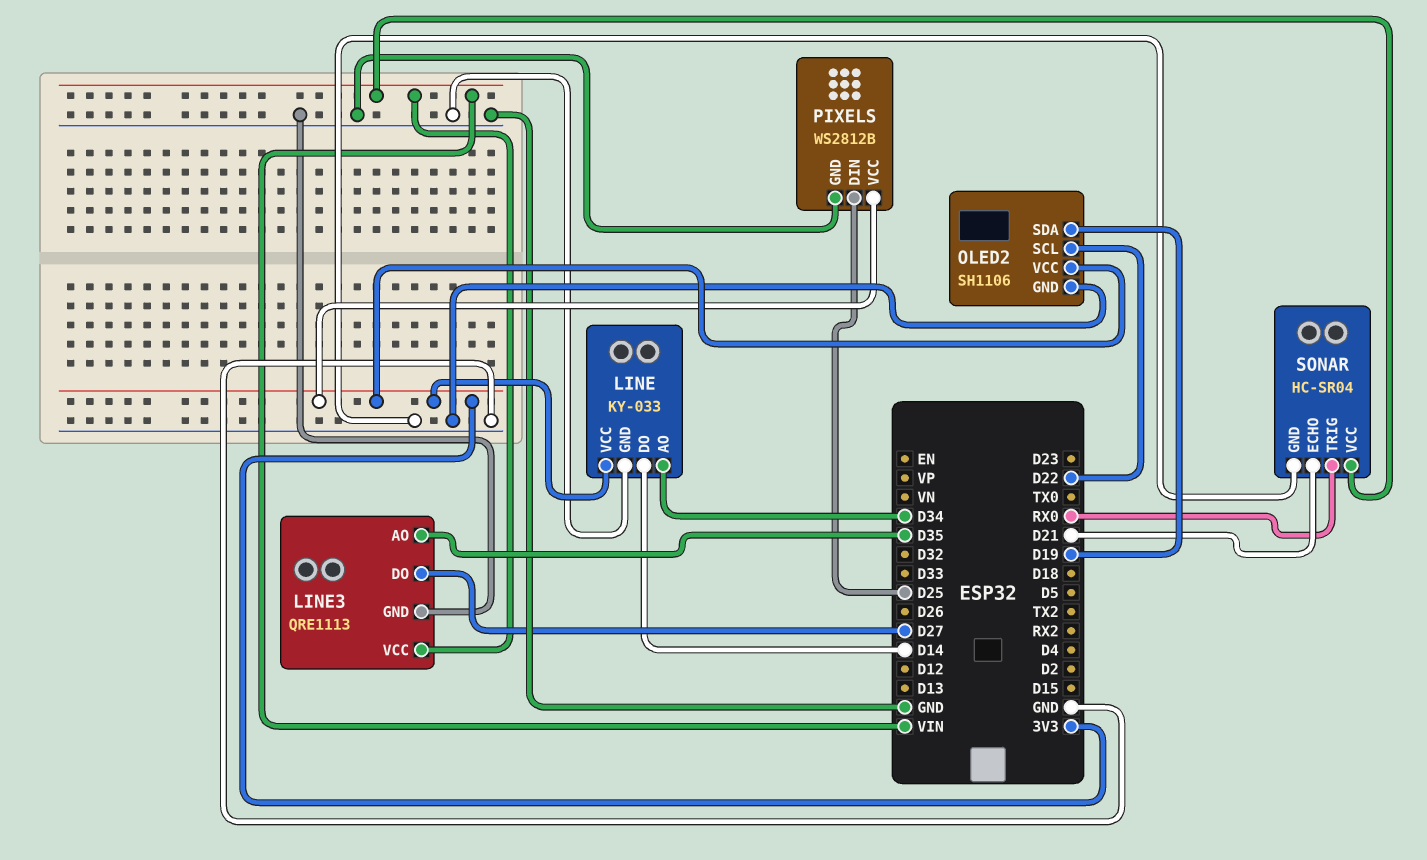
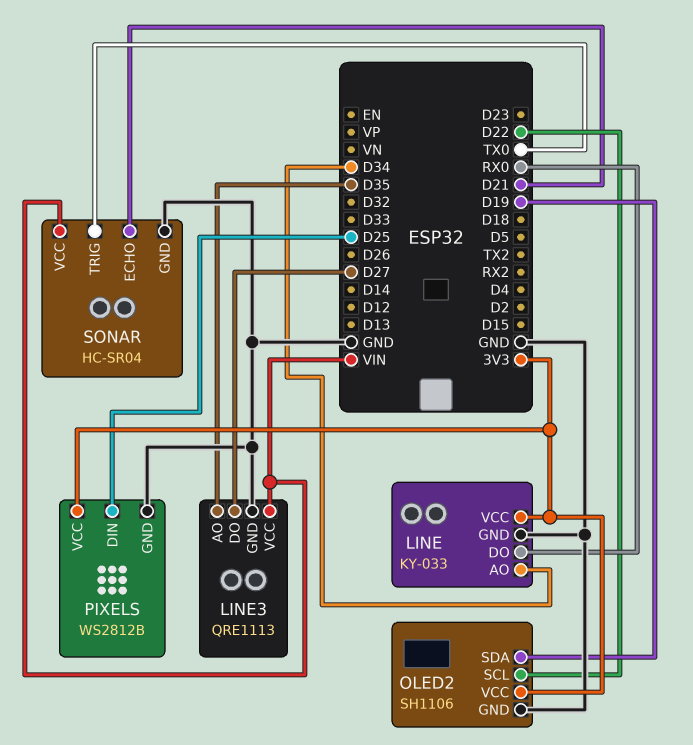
LINE pin DO: D14 -> RX0
SONAR pin TRIG: RX0 -> TX0

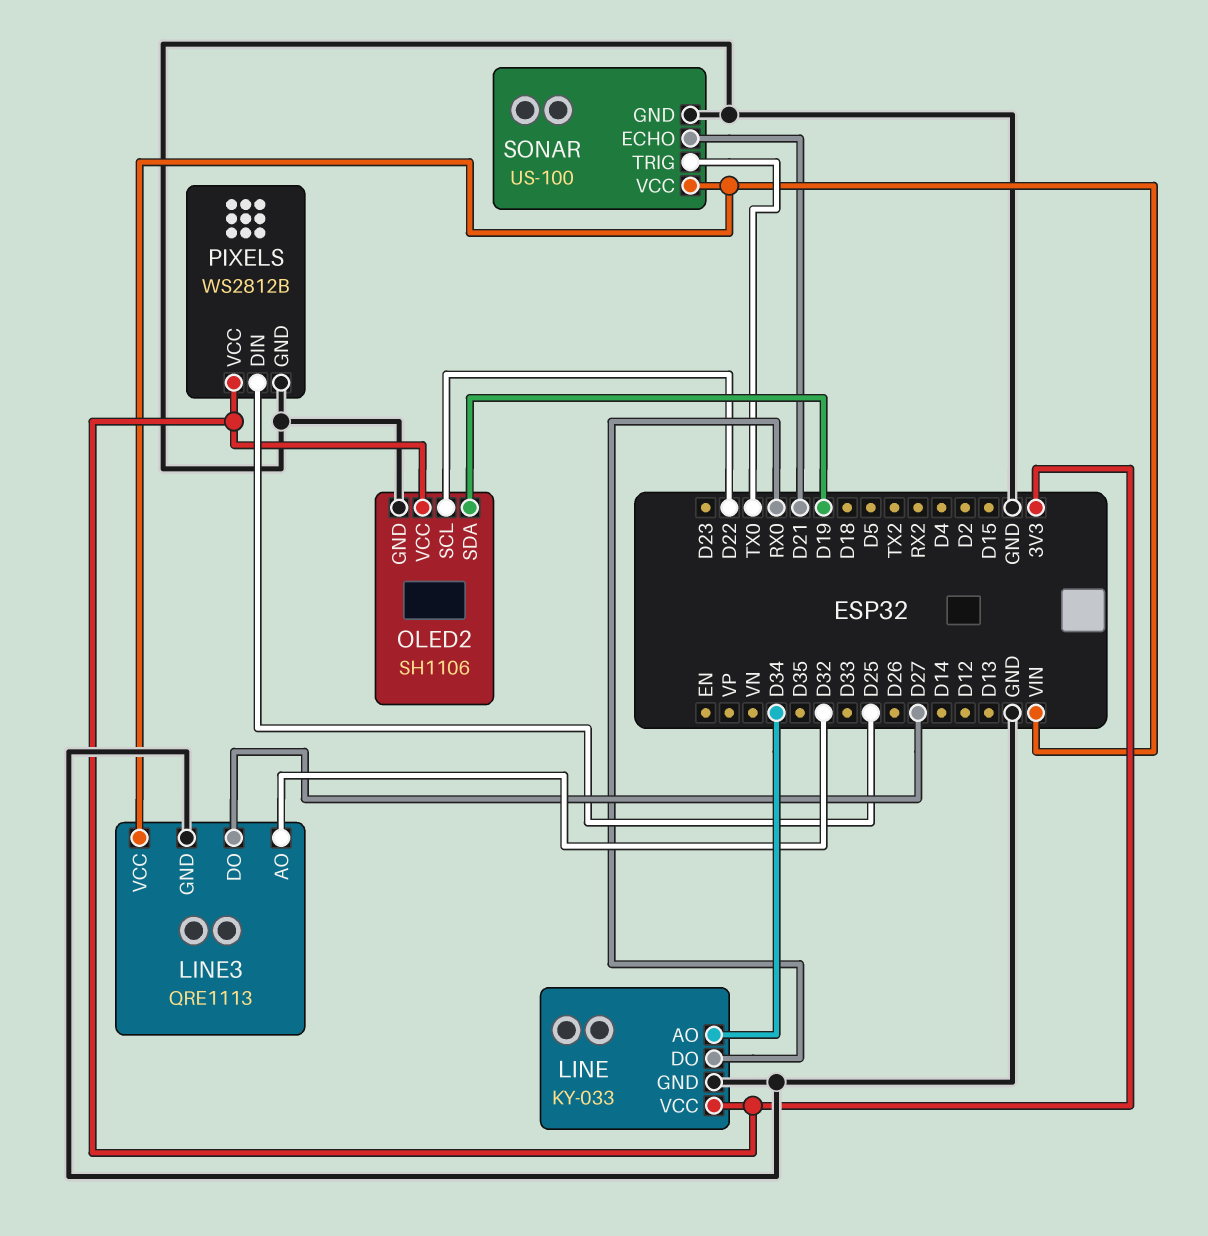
LINE3 pin AO: D35 -> D32
SONAR: HC-SR04 -> US-100

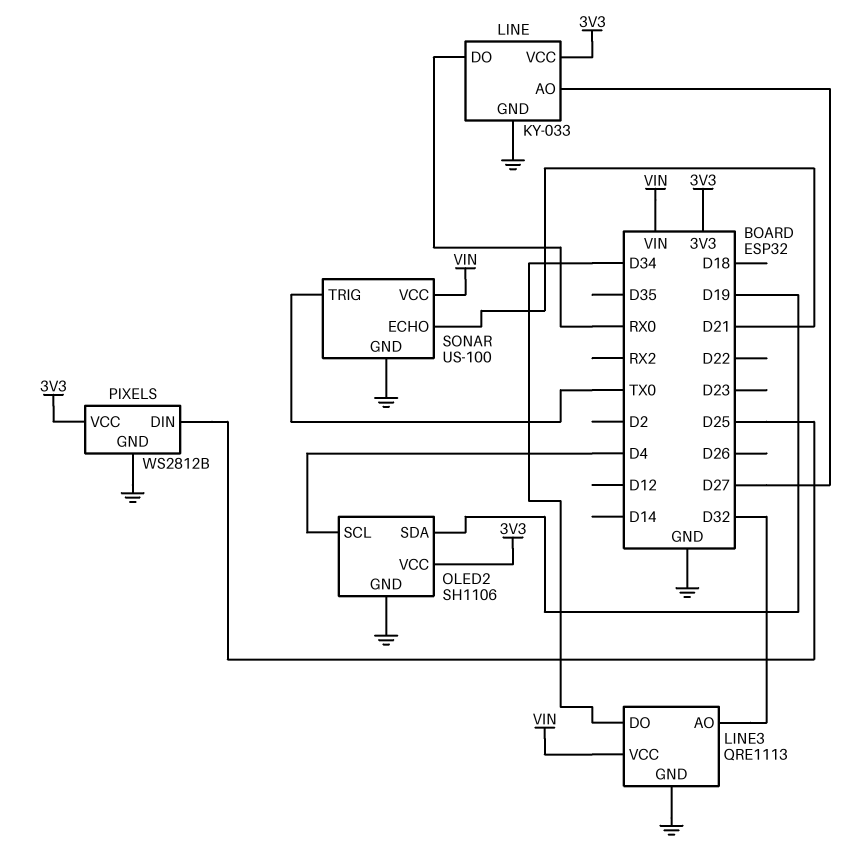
LINE pin AO: D34 -> D27
LINE3 pin DO: D27 -> D34
OLED2 pin SCL: D22 -> D4

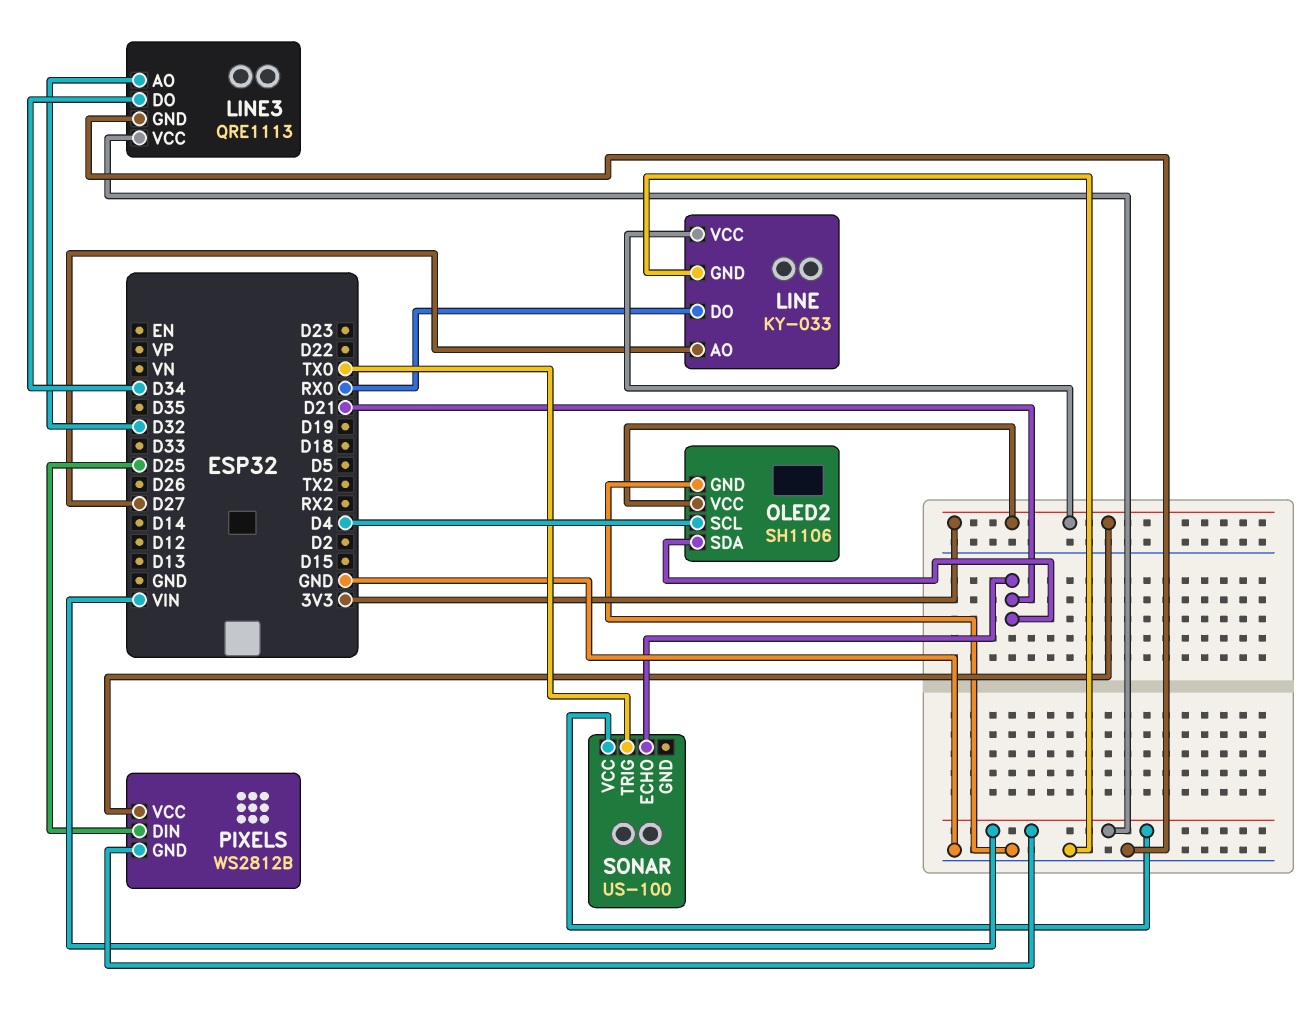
OLED2 pin SDA: D19 -> D21
PIXELS pin GND: GND -> VIN
SONAR pin GND: GND -> none

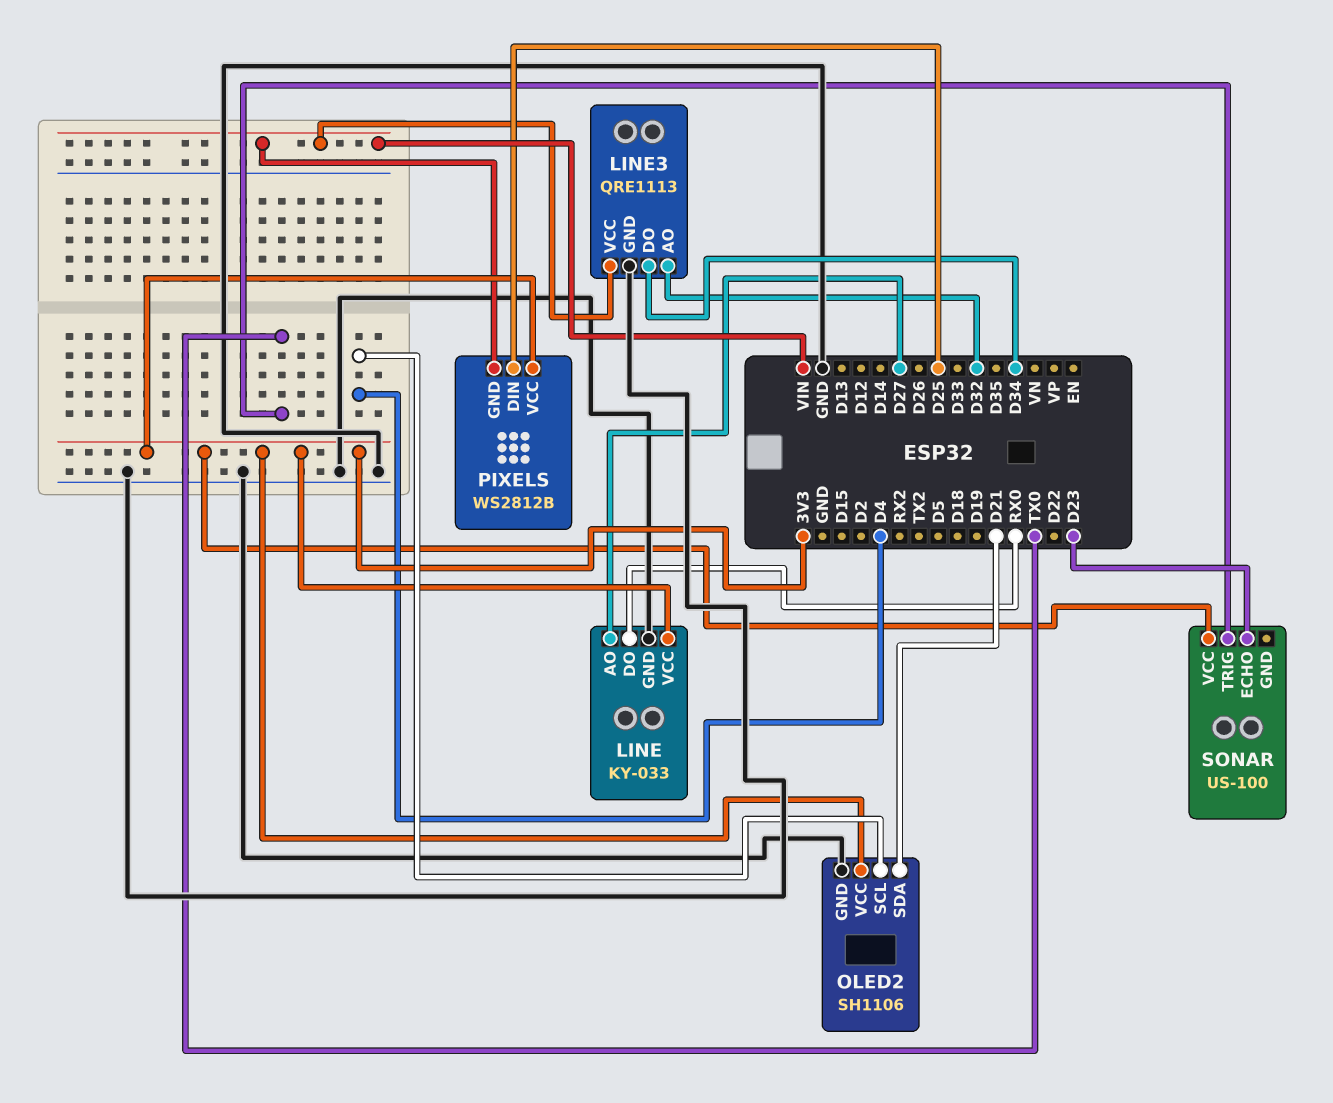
SONAR pin ECHO: D21 -> D23
SONAR pin VCC: VIN -> 3V3

